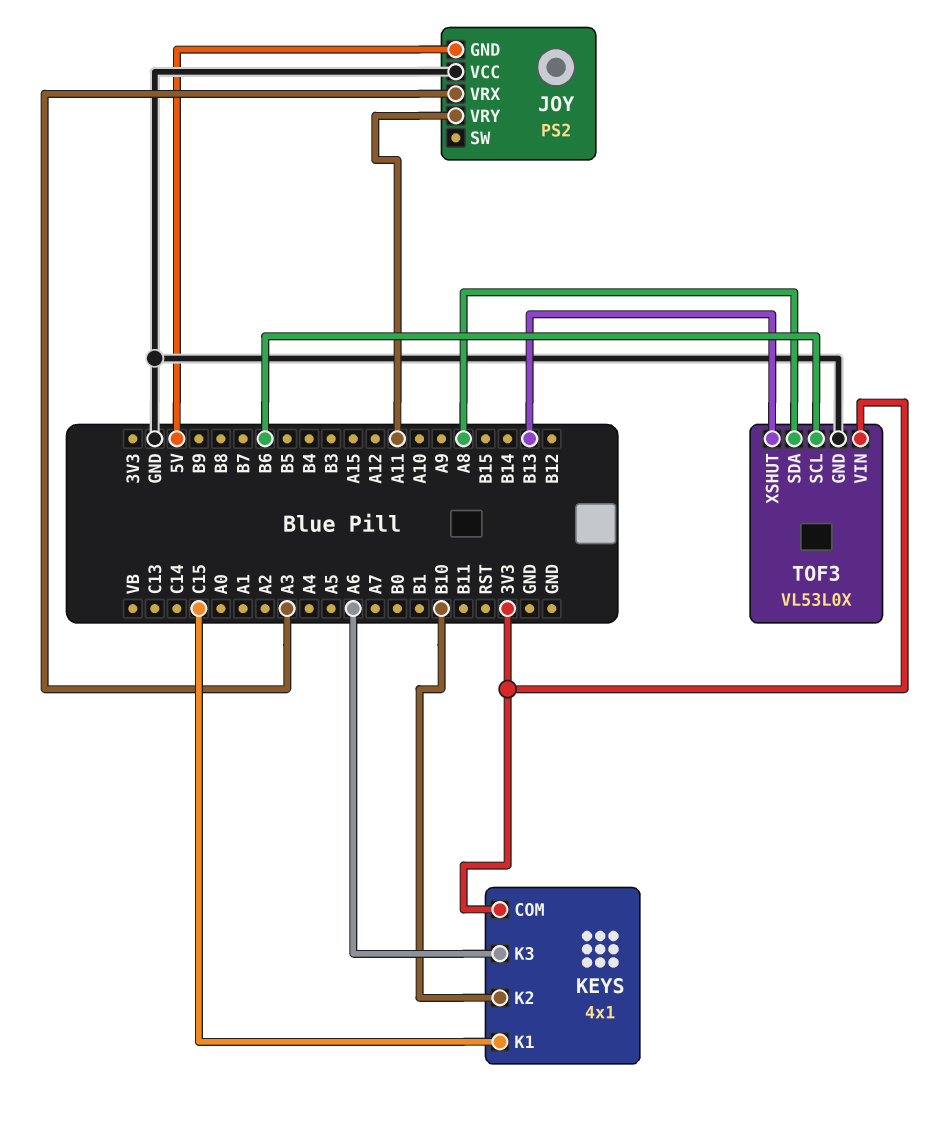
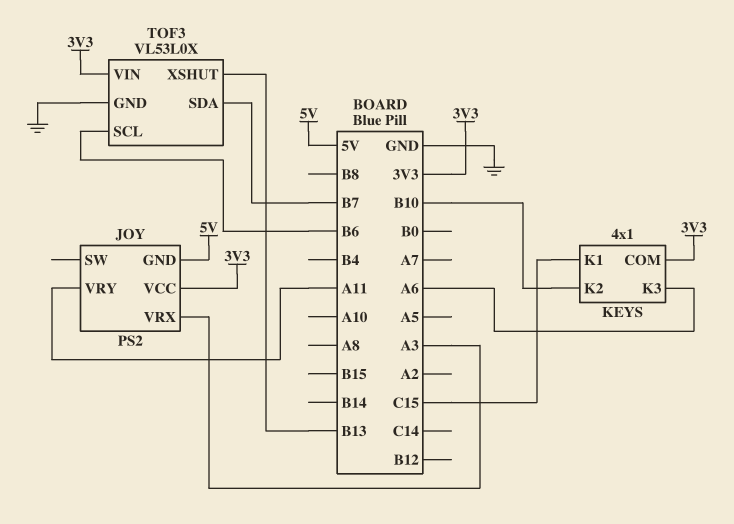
JOY pin VCC: GND -> 3V3
TOF3 pin SDA: A8 -> B7

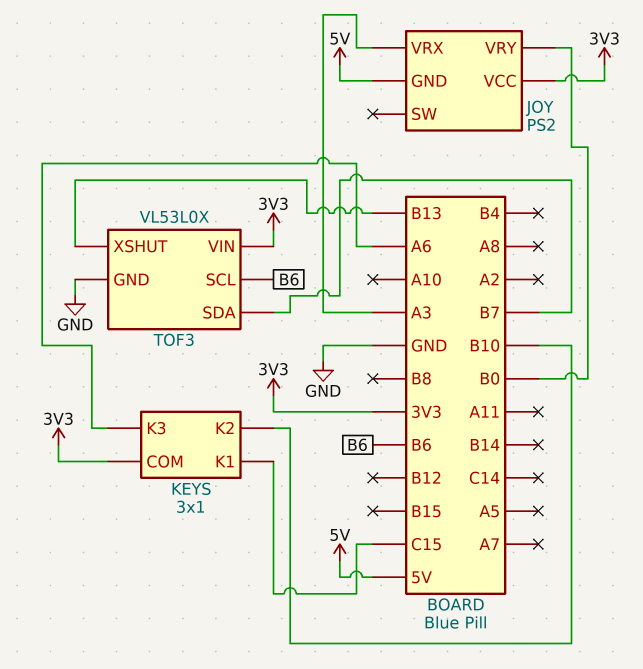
JOY pin VRY: A11 -> B0
KEYS: 4x1 -> 3x1

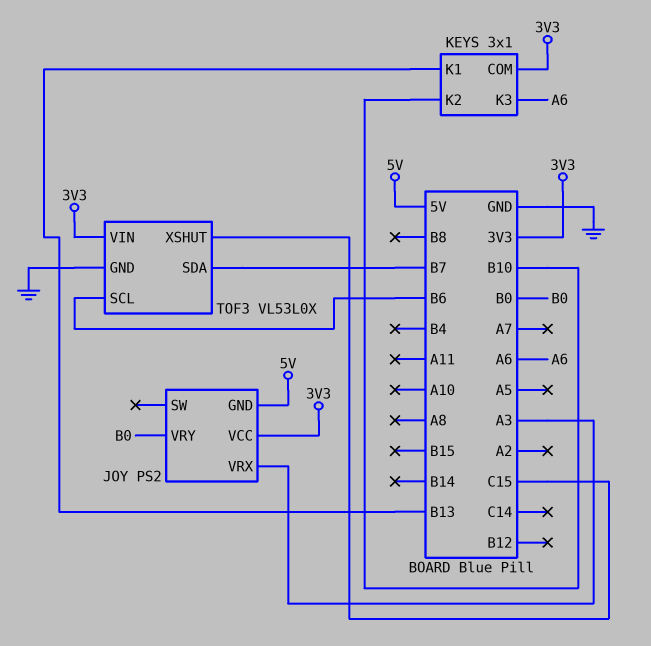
KEYS pin K1: C15 -> B13
TOF3 pin XSHUT: B13 -> C15

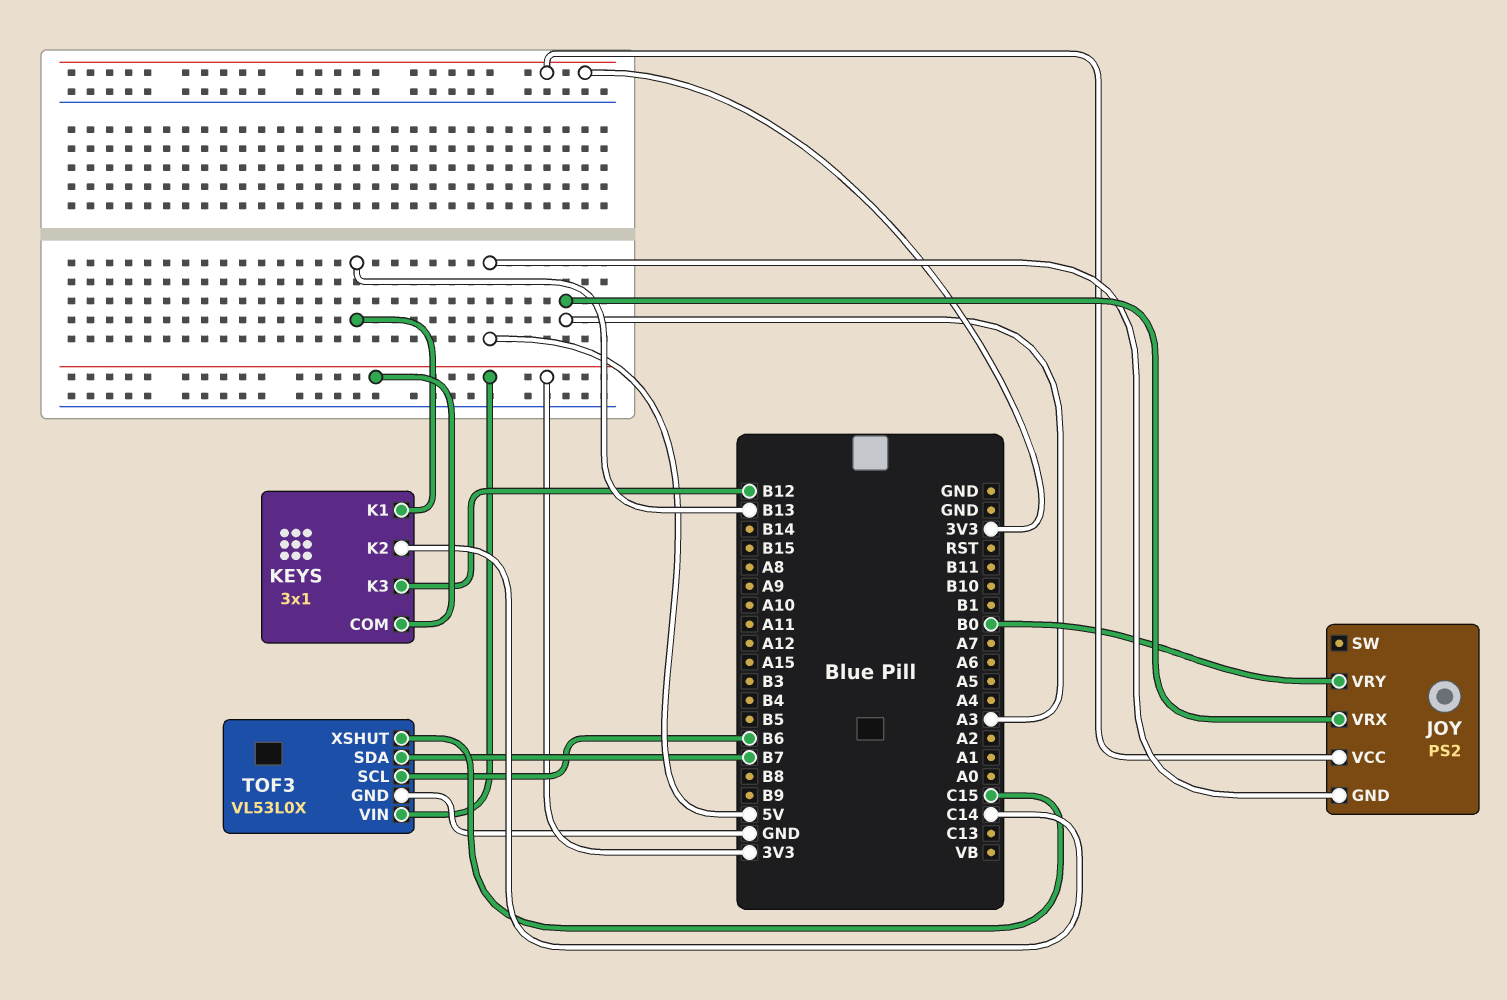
KEYS pin K2: B10 -> C14
KEYS pin K3: A6 -> B12

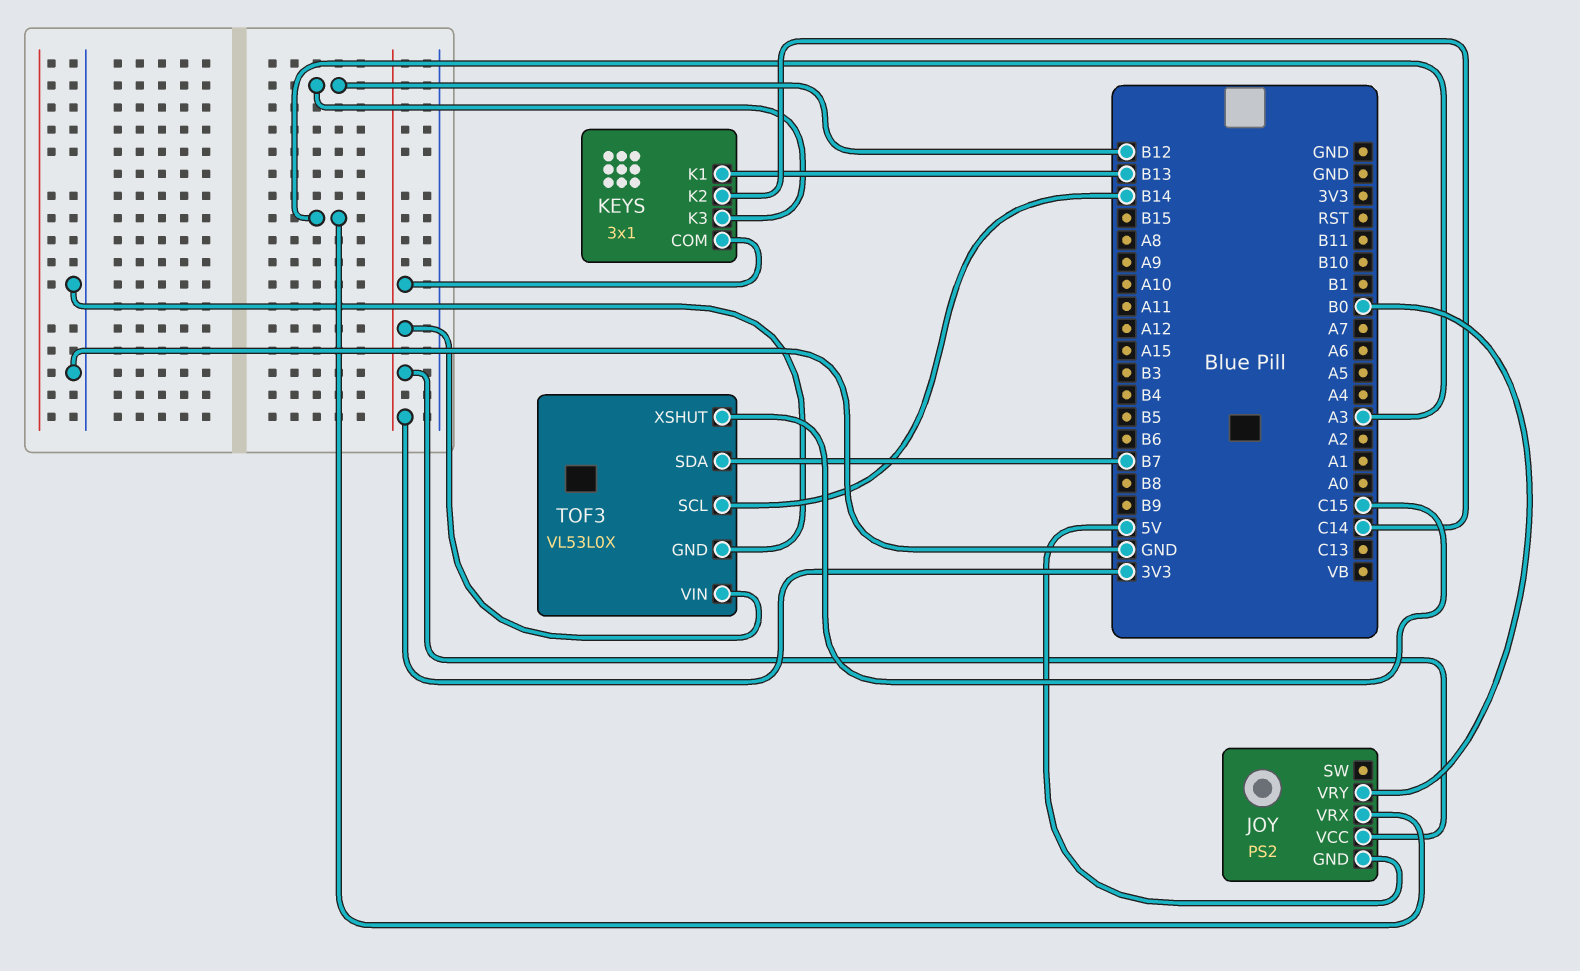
TOF3 pin SCL: B6 -> B14

